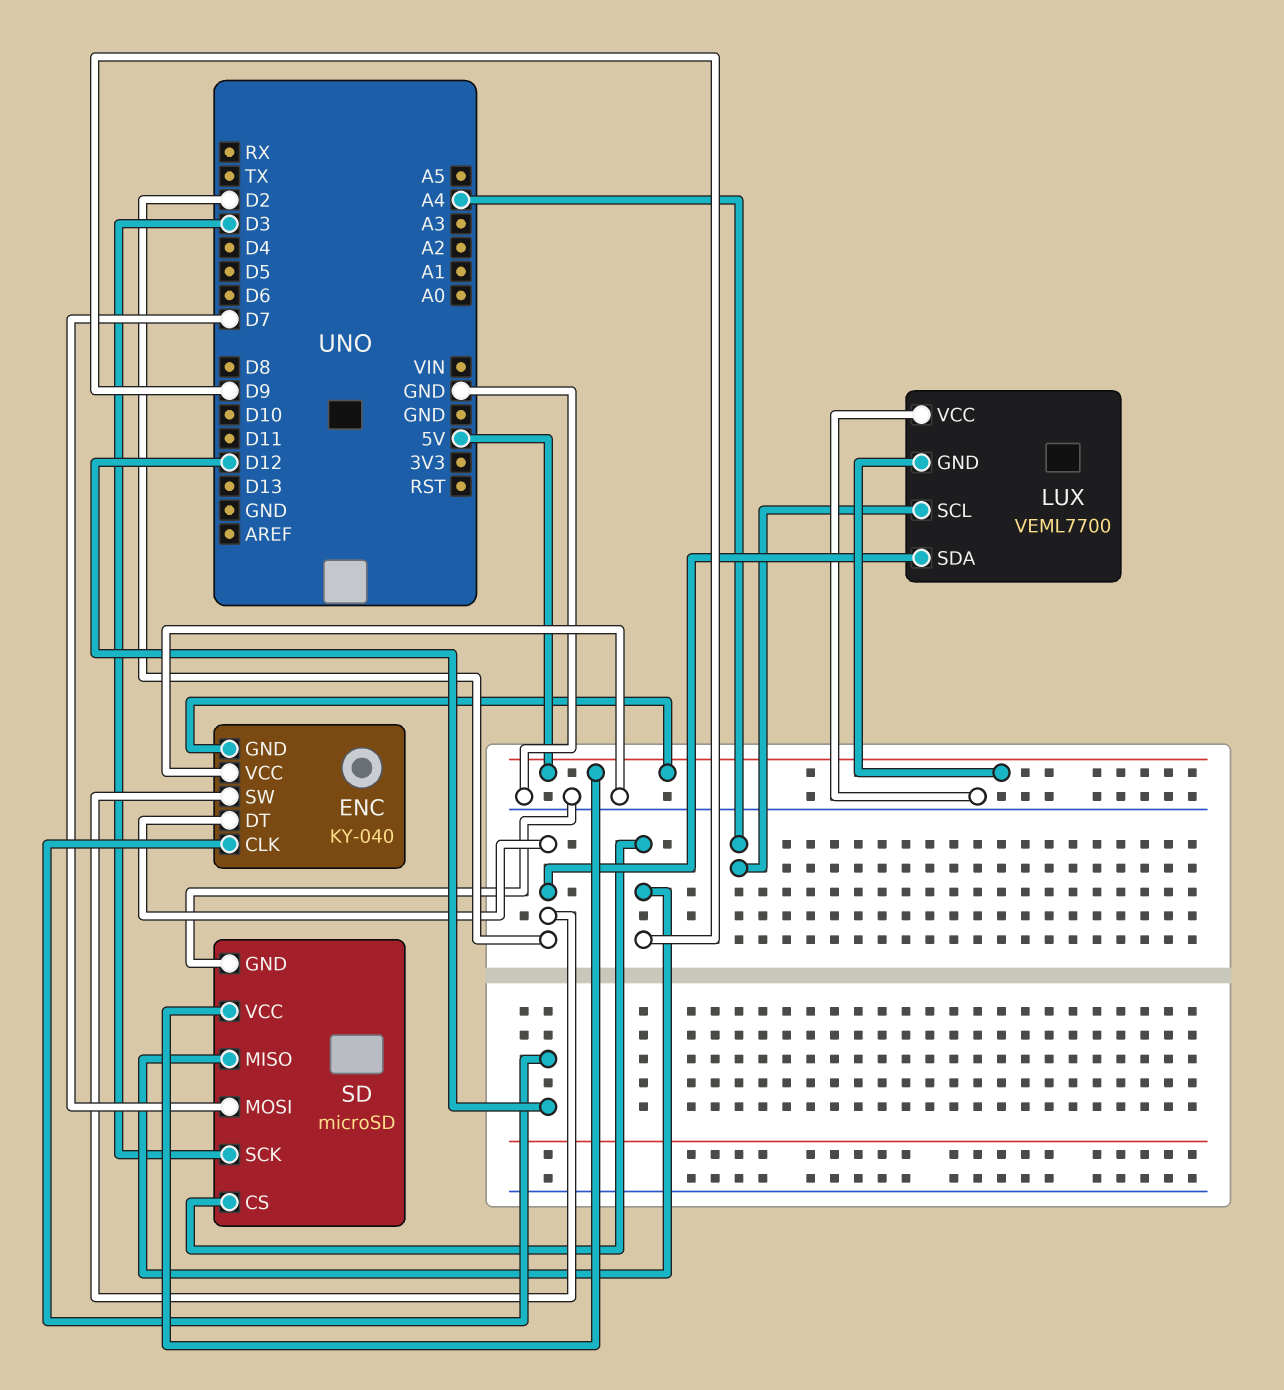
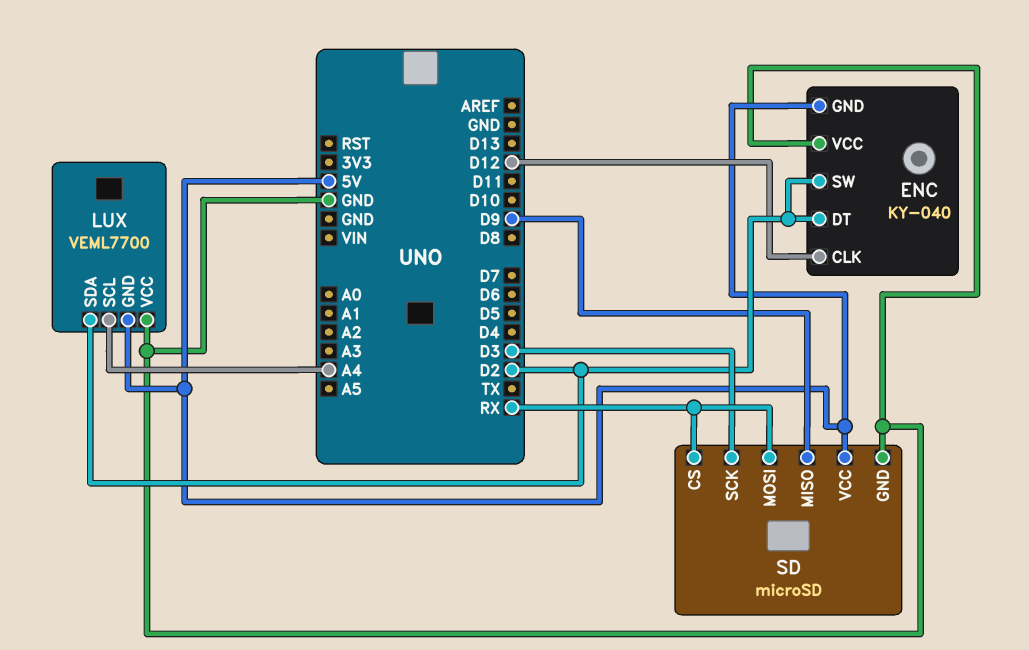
SD pin CS: D9 -> RX
SD pin MOSI: D7 -> RX

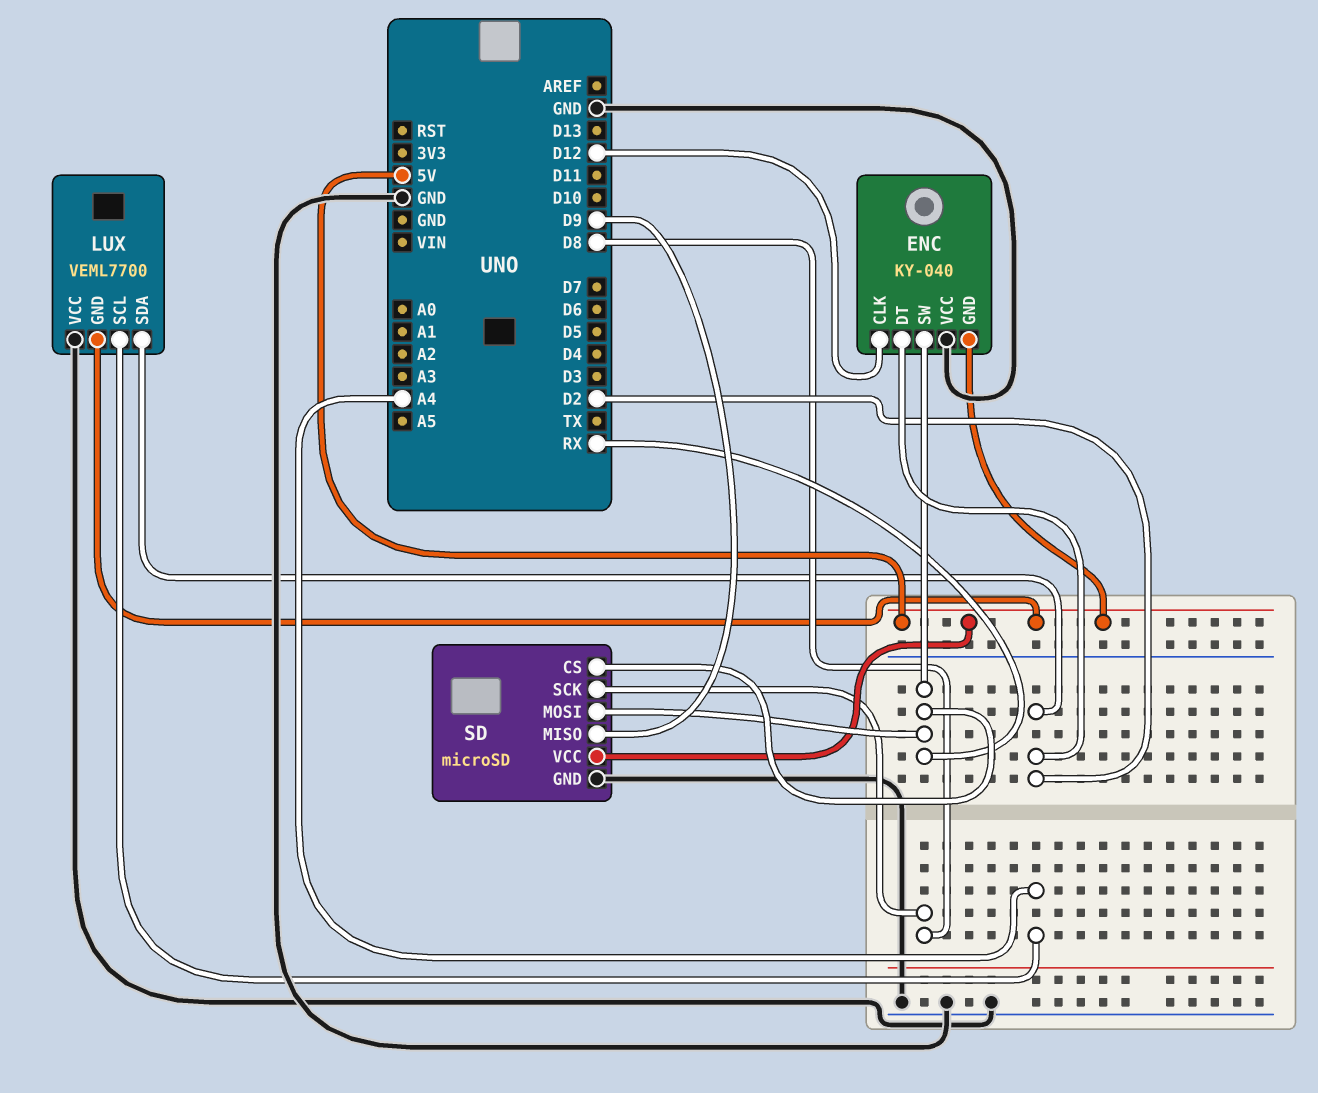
ENC pin SW: D2 -> RX
SD pin SCK: D3 -> D8

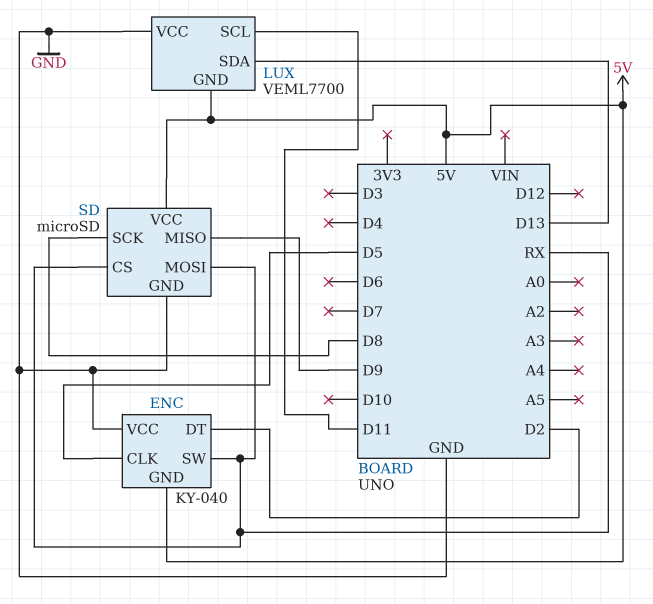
ENC pin CLK: D12 -> D5
LUX pin SCL: A4 -> D11
LUX pin SDA: D2 -> D13

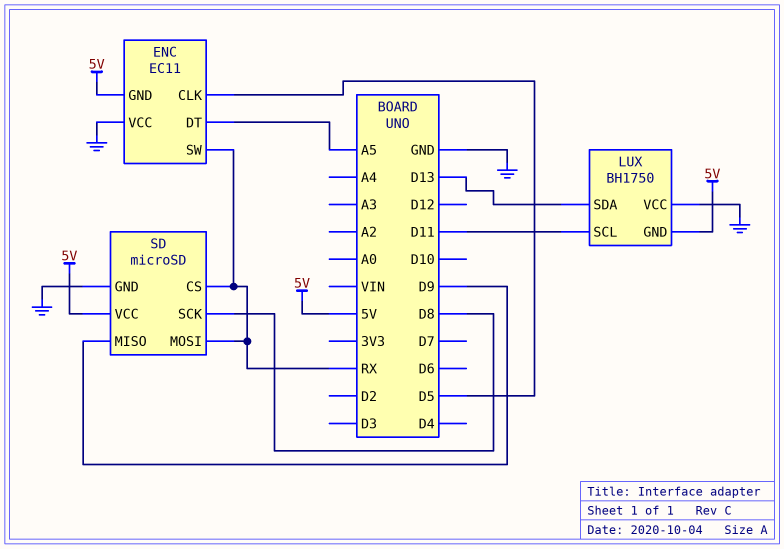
ENC: KY-040 -> EC11
ENC pin DT: D2 -> A5
LUX: VEML7700 -> BH1750

